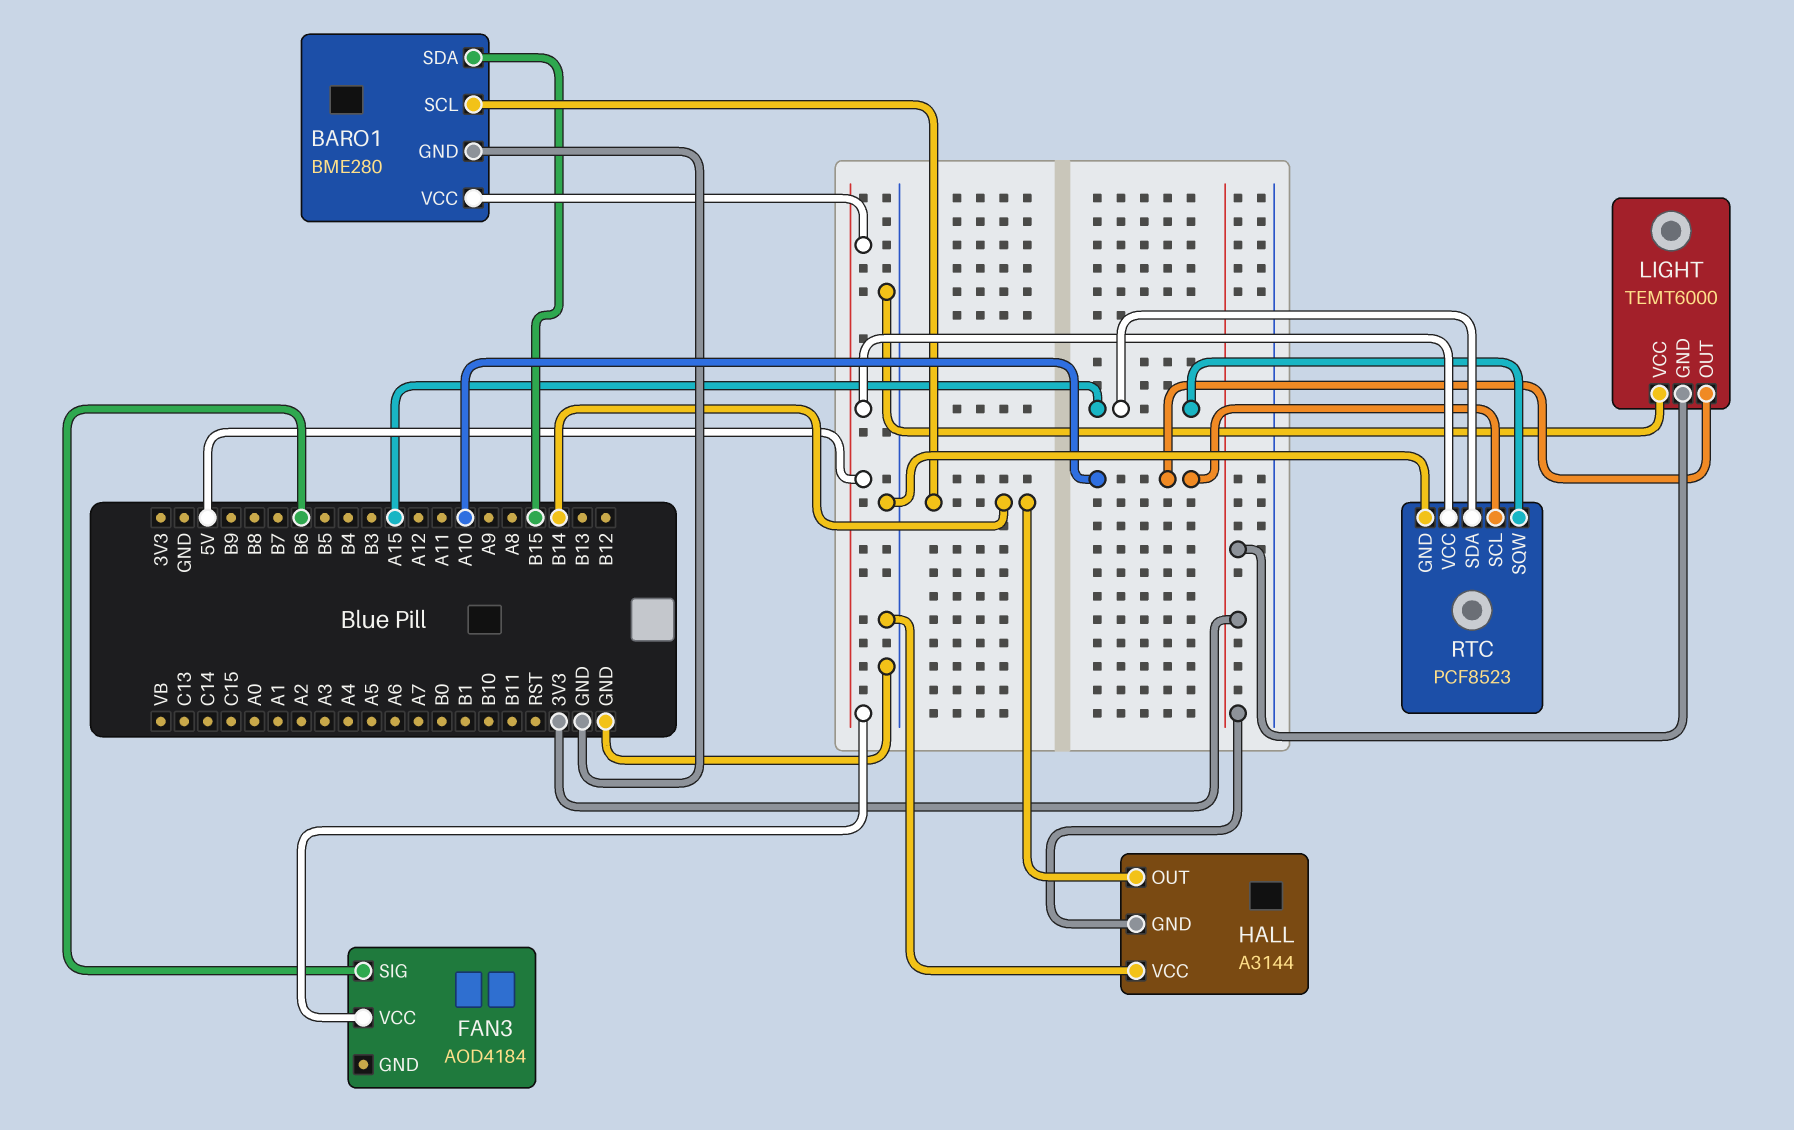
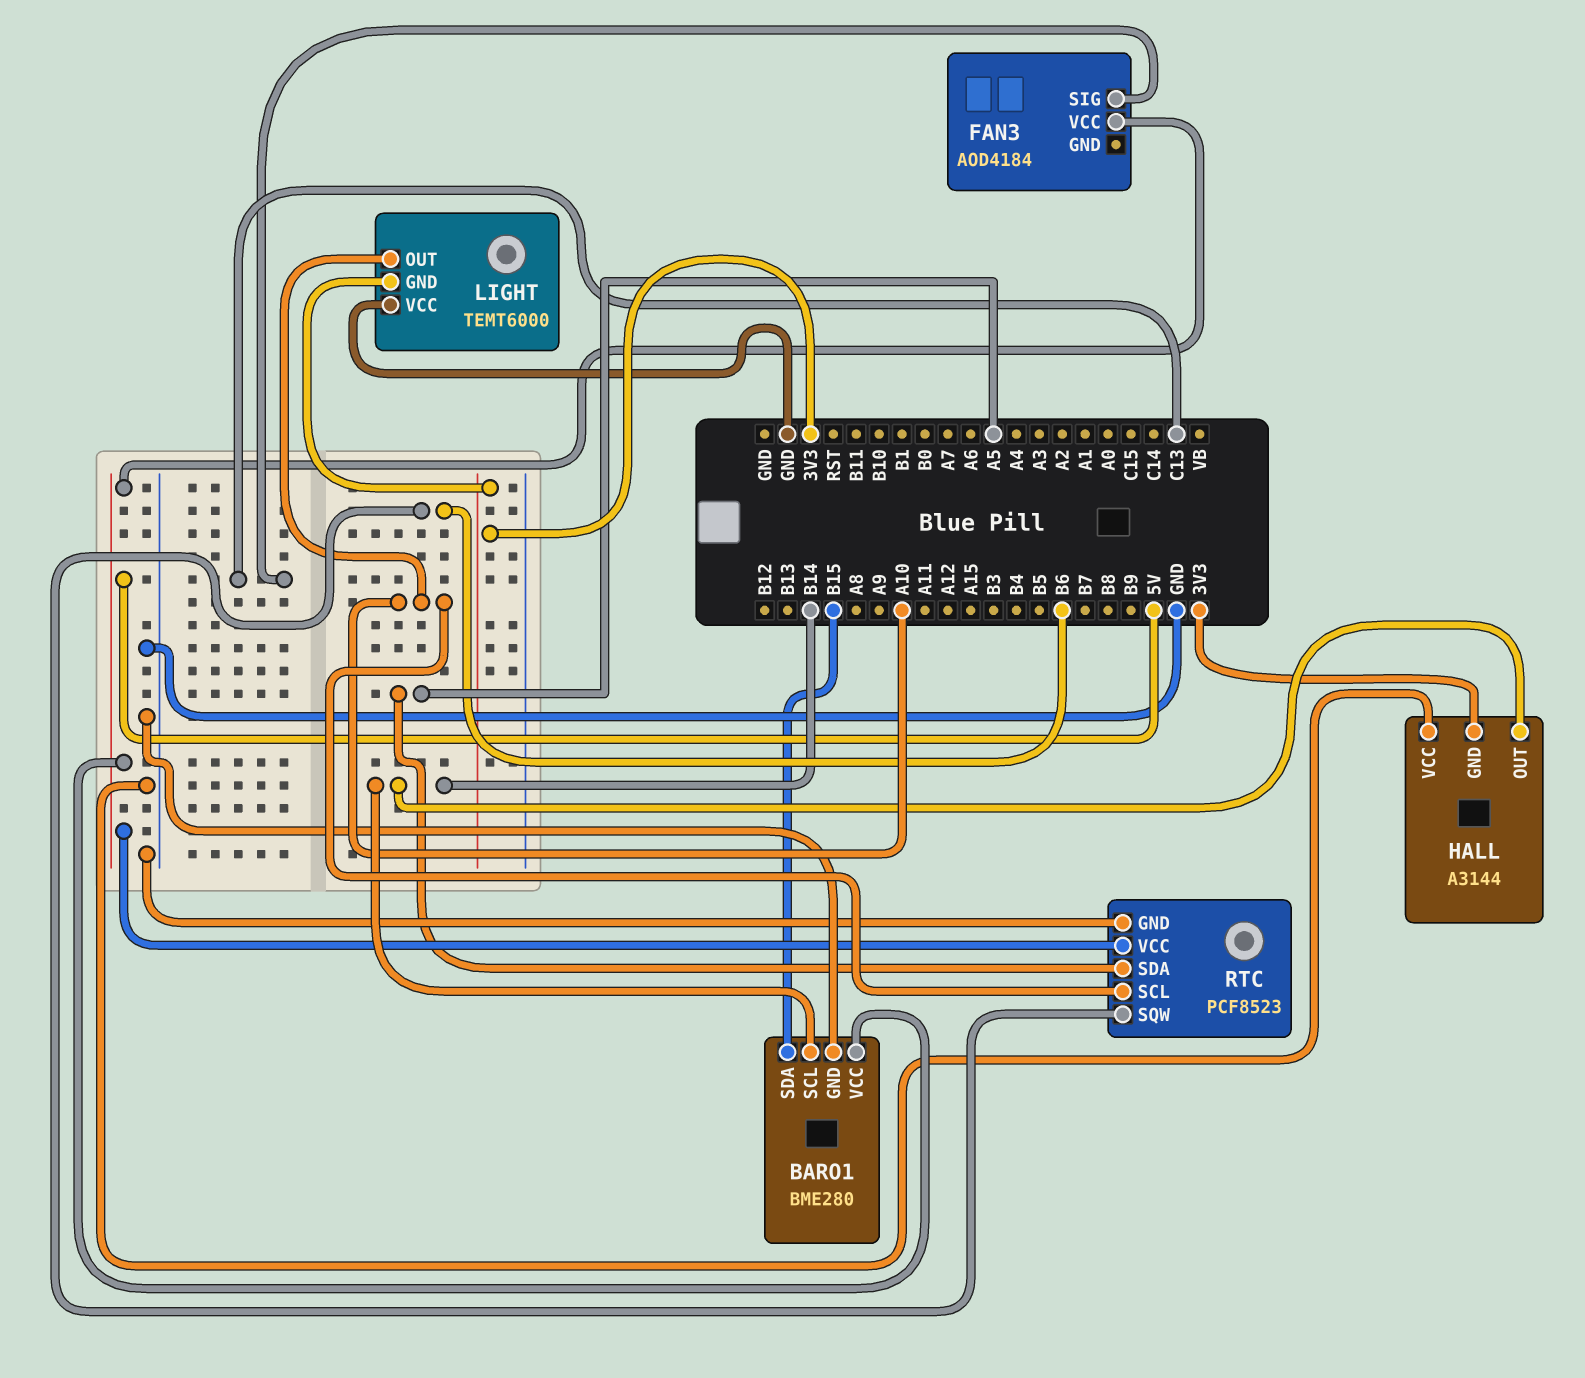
FAN3 pin SIG: B6 -> C13
RTC pin SDA: A15 -> A5
RTC pin SQW: A15 -> B6

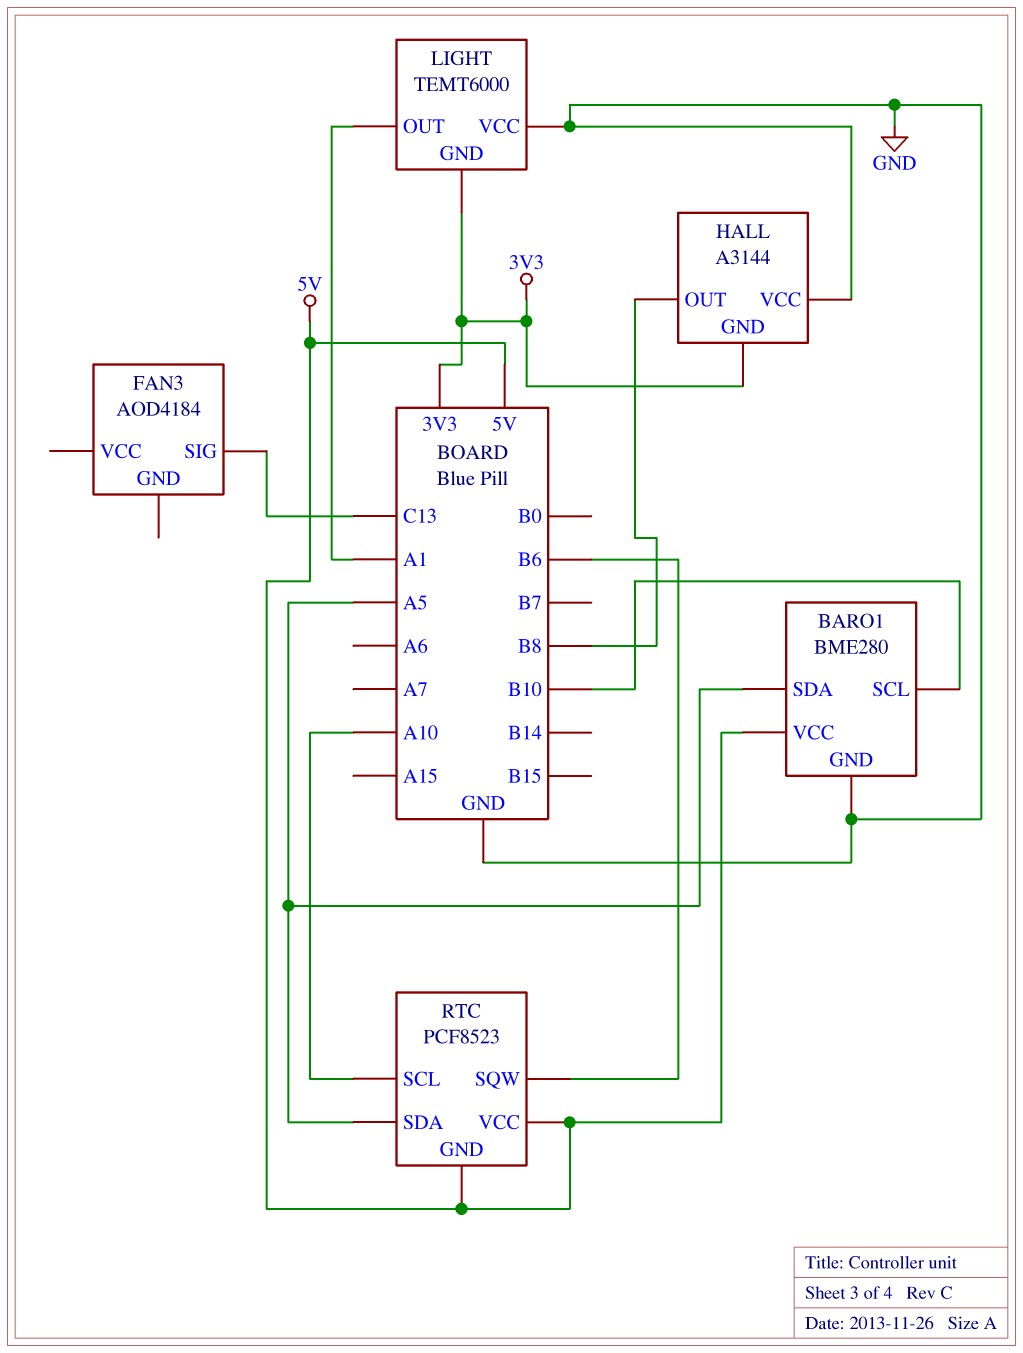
BARO1 pin SCL: B14 -> B10
BARO1 pin SDA: B15 -> A5
FAN3 pin VCC: 5V -> none
HALL pin OUT: B14 -> B8
LIGHT pin OUT: A10 -> A1
RTC pin GND: GND -> 5V

